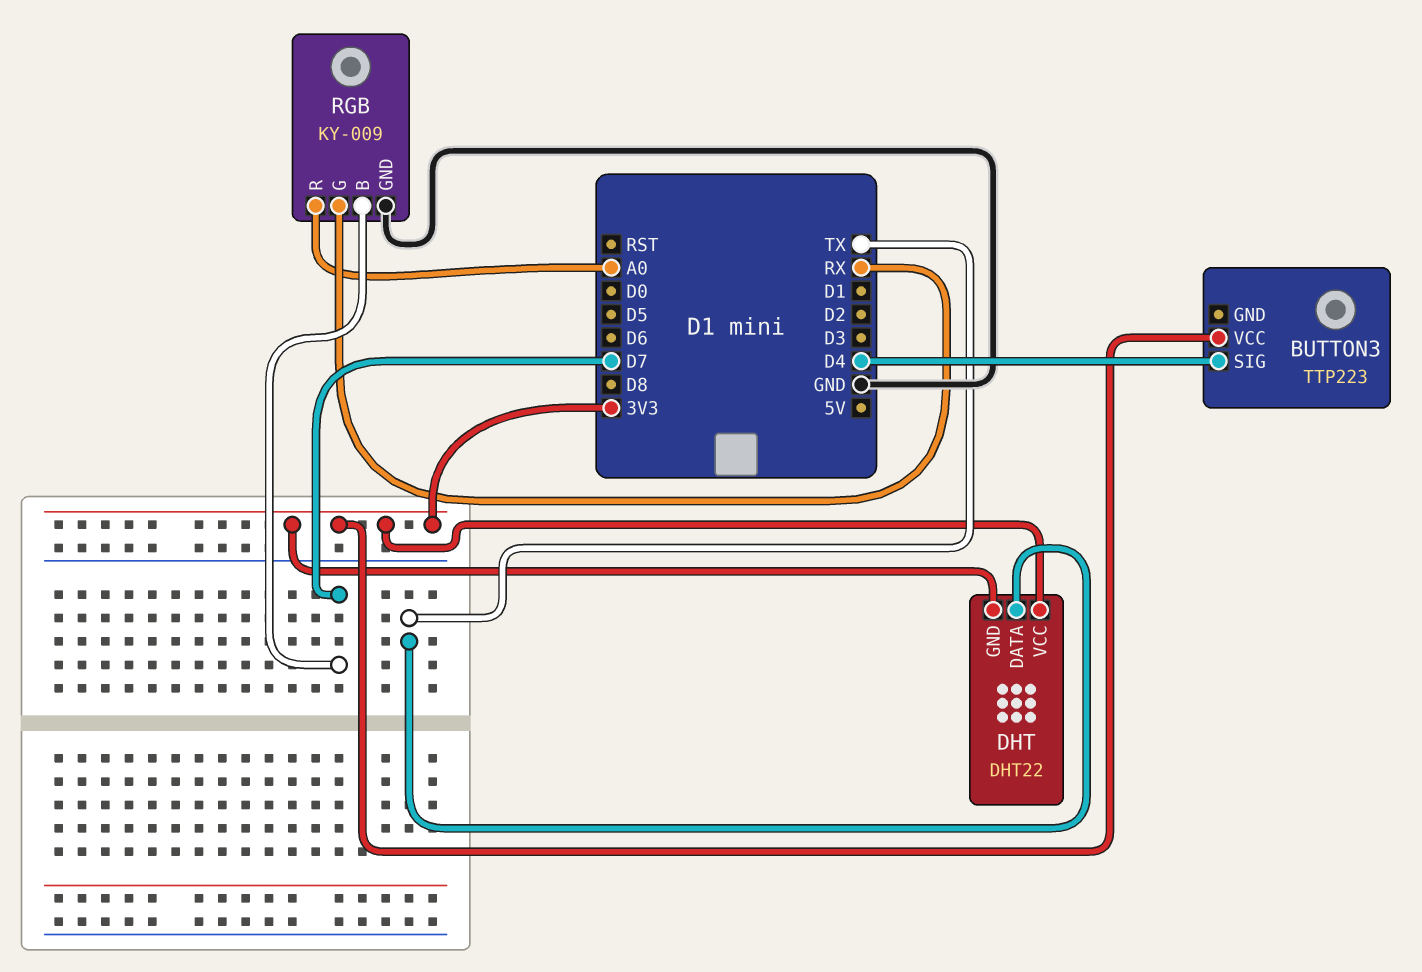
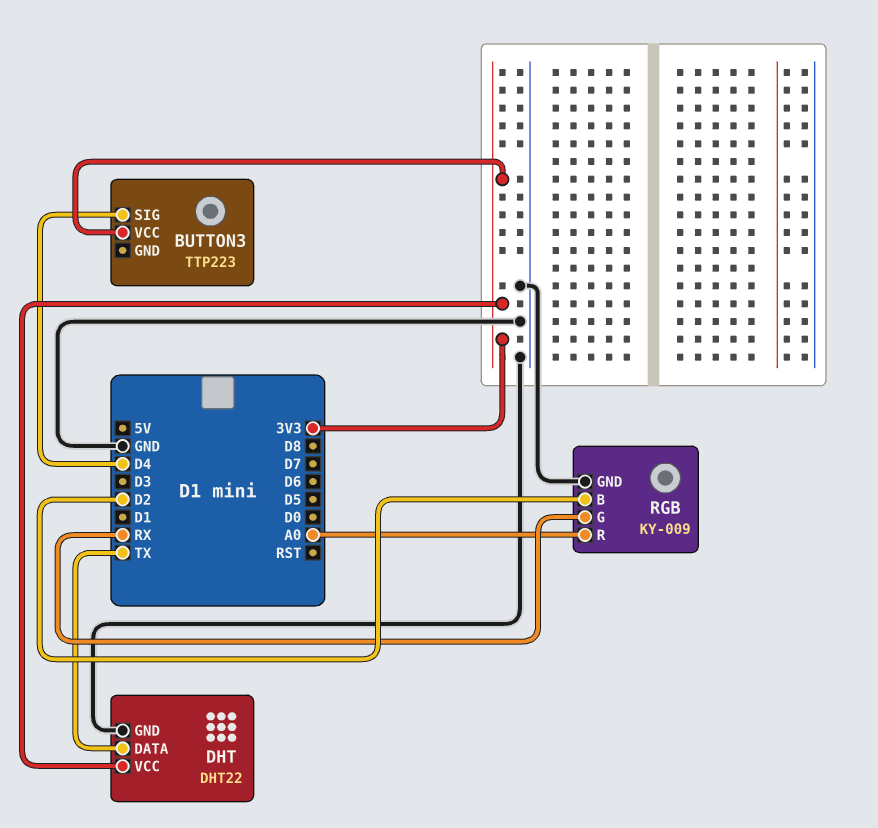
DHT pin GND: 3V3 -> GND
RGB pin B: D7 -> D2

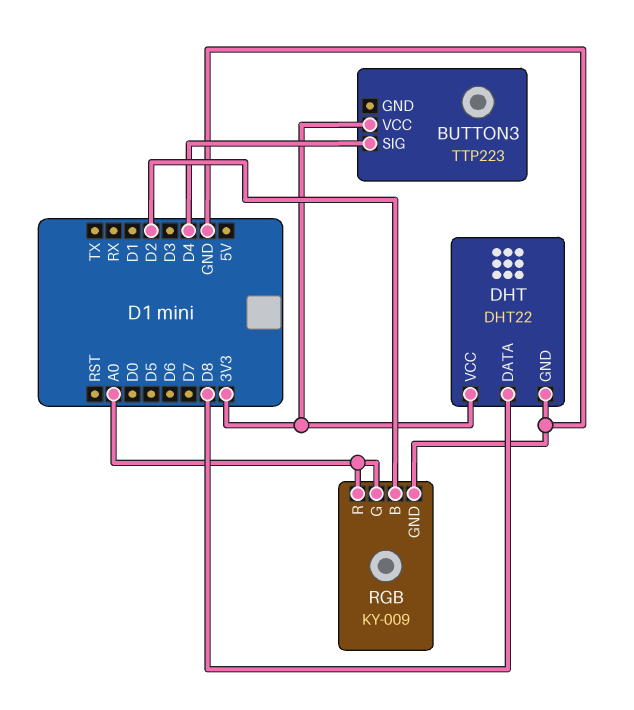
DHT pin DATA: TX -> D8
RGB pin G: RX -> A0

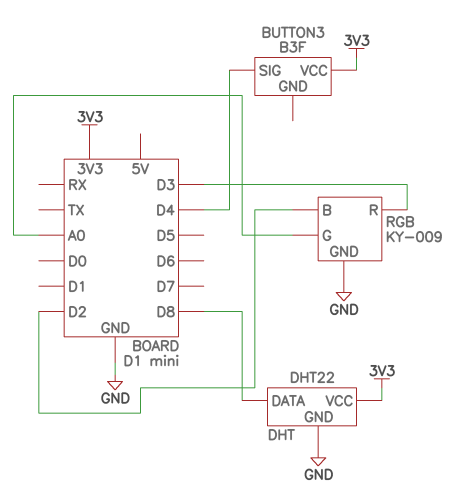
BUTTON3: TTP223 -> B3F
RGB pin R: A0 -> D3

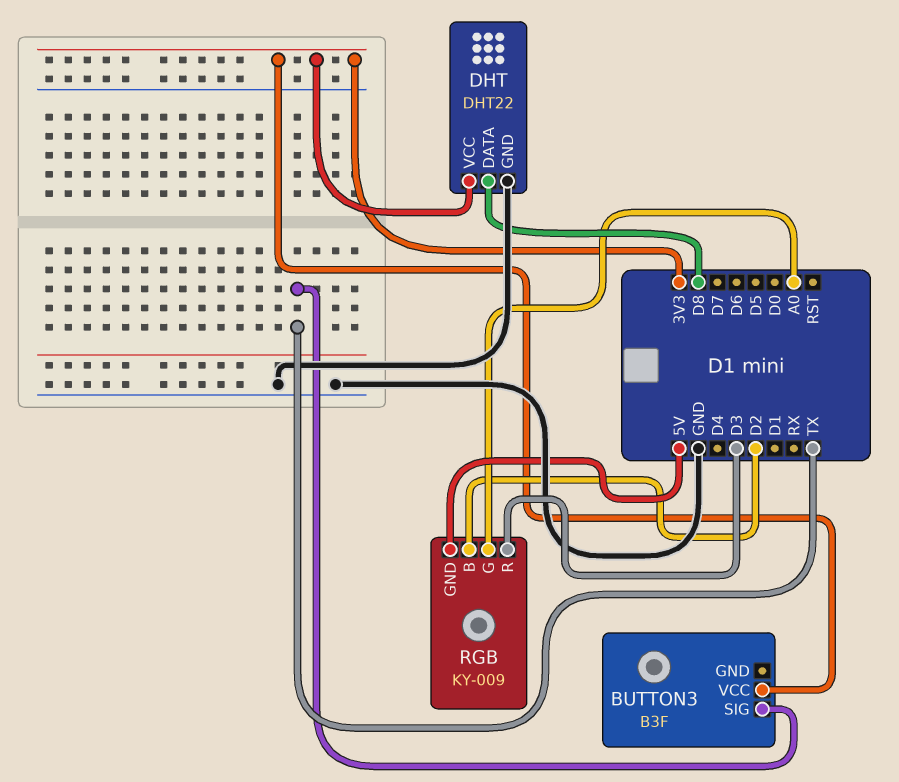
BUTTON3 pin SIG: D4 -> TX
RGB pin GND: GND -> 5V

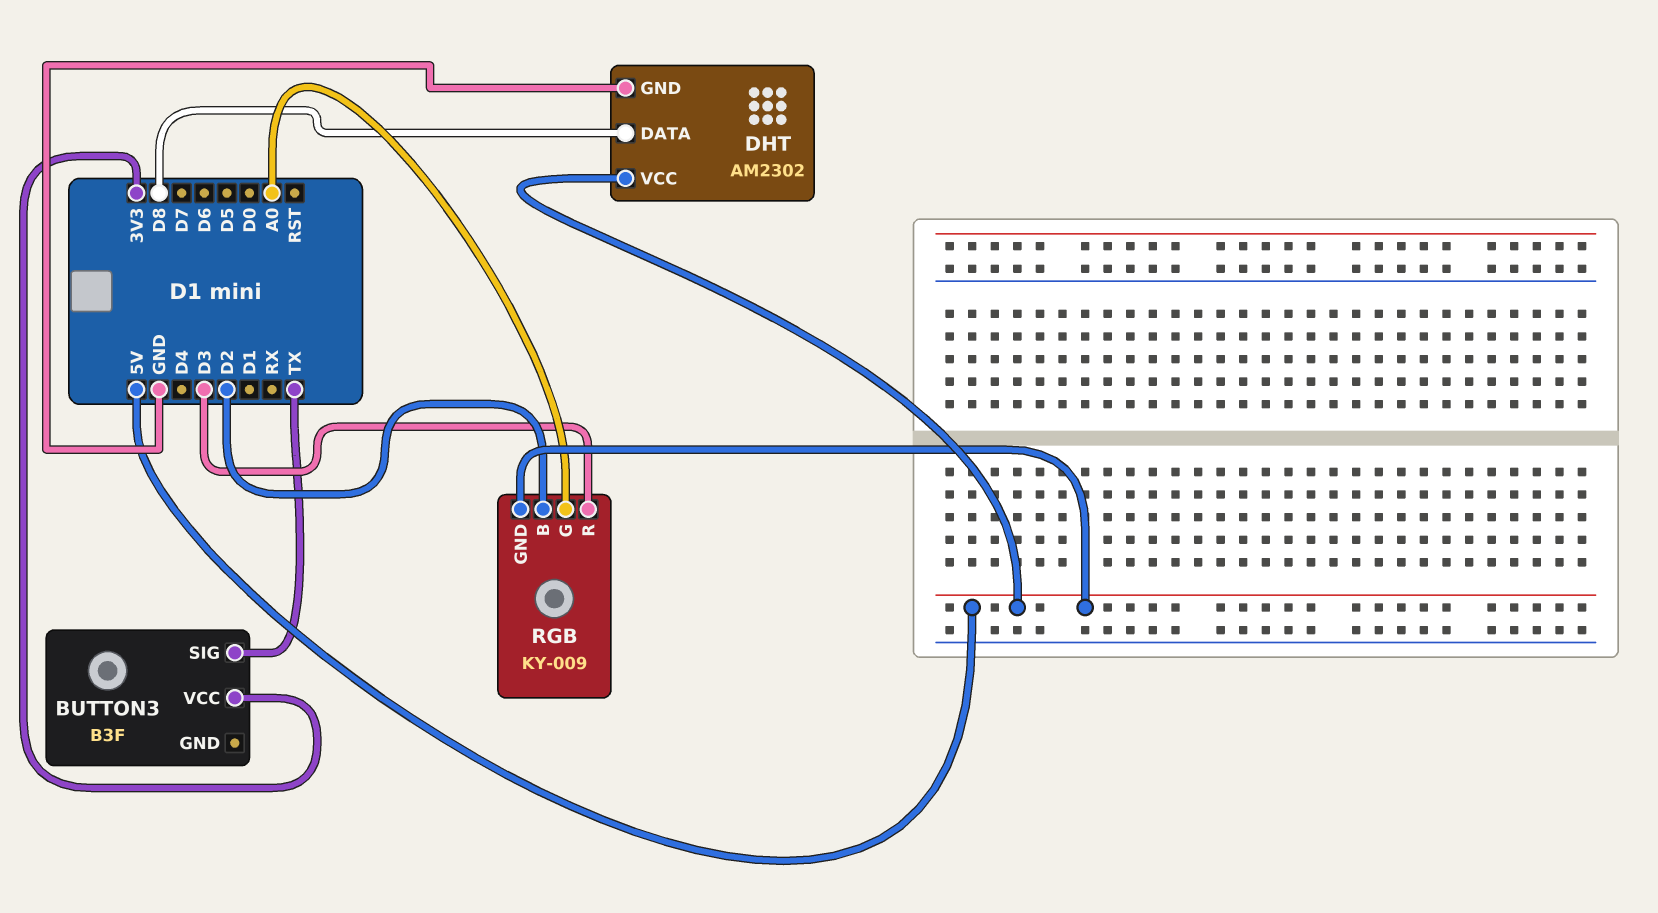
DHT: DHT22 -> AM2302
DHT pin VCC: 3V3 -> 5V

